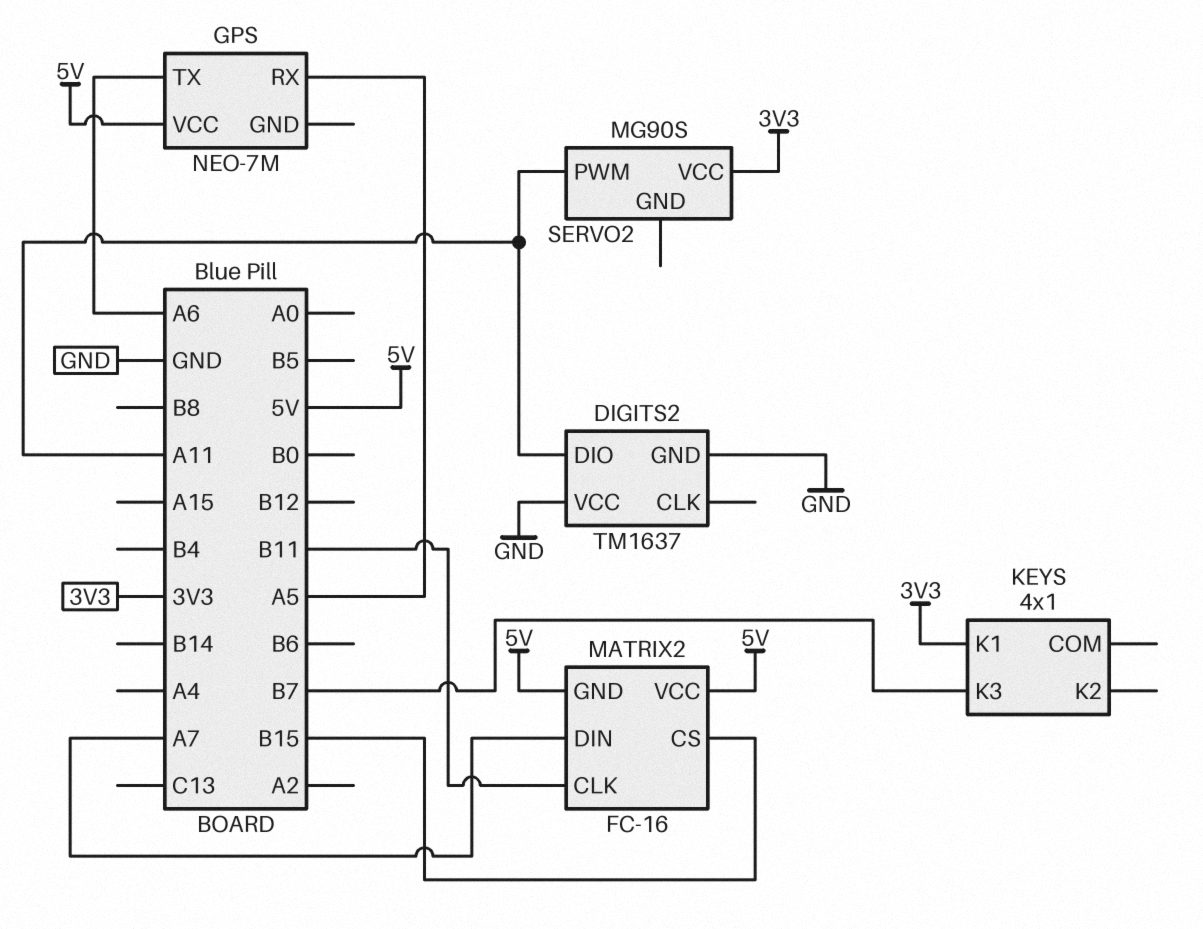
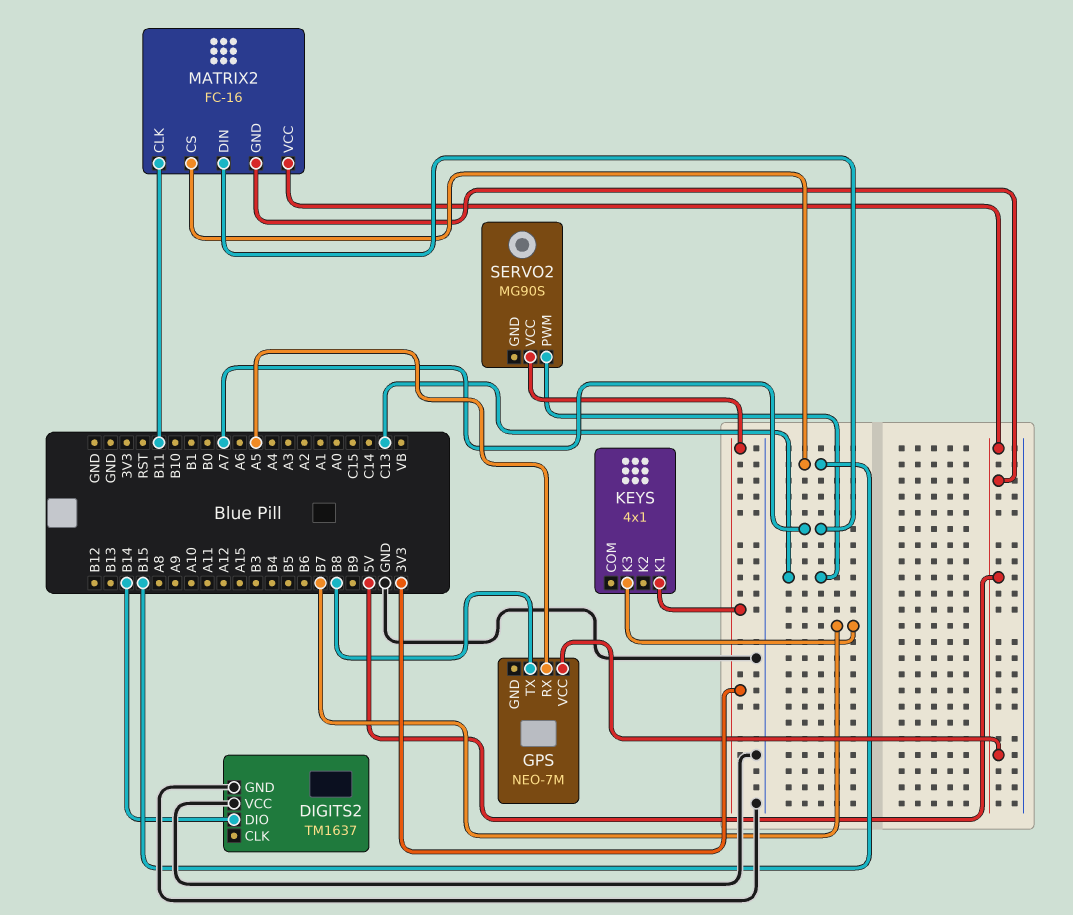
DIGITS2 pin DIO: A11 -> B14
GPS pin TX: A6 -> B8
SERVO2 pin PWM: A11 -> C13

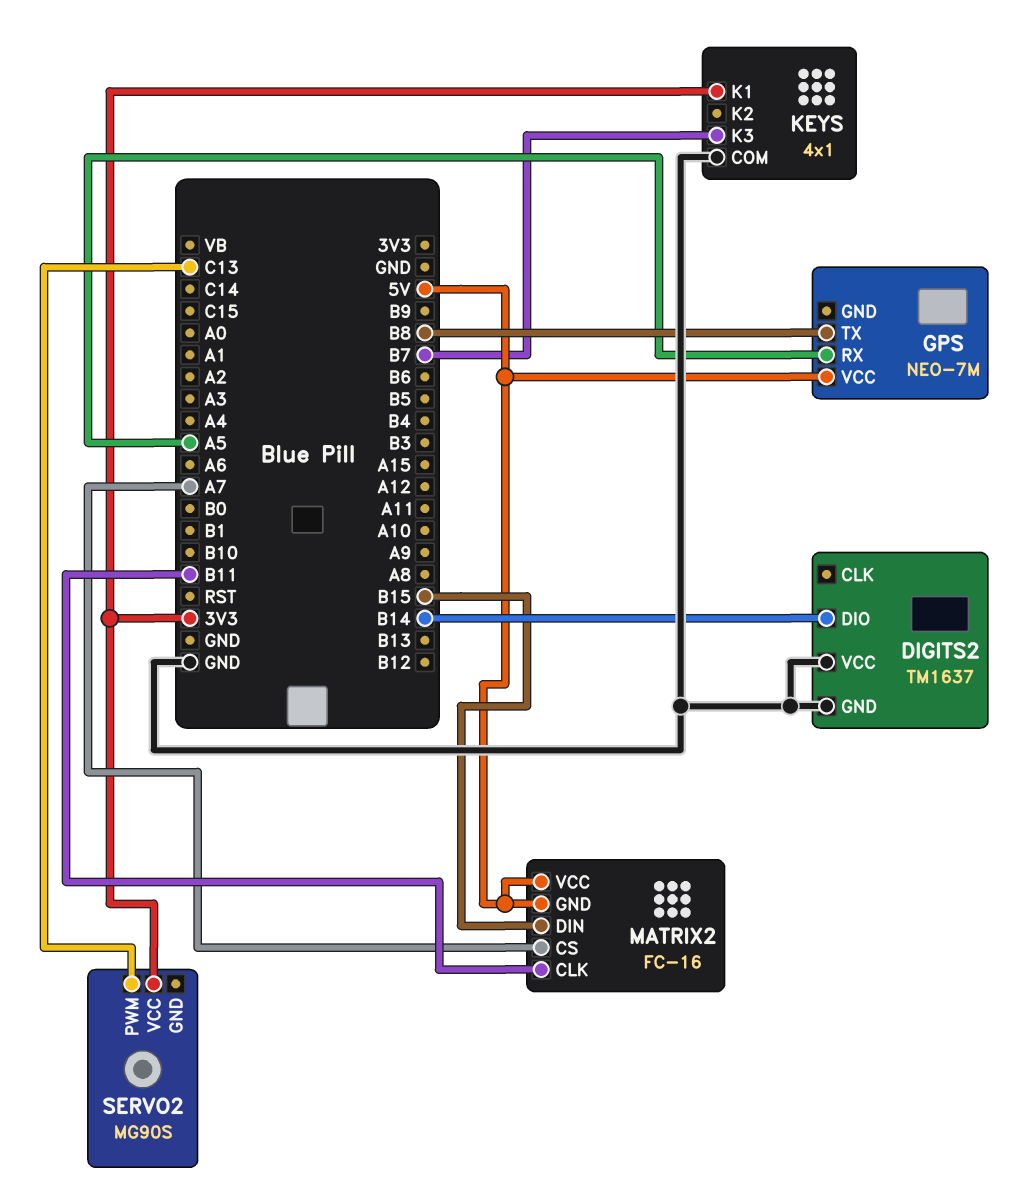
KEYS pin COM: none -> GND
MATRIX2 pin CS: B15 -> A7
MATRIX2 pin DIN: A7 -> B15

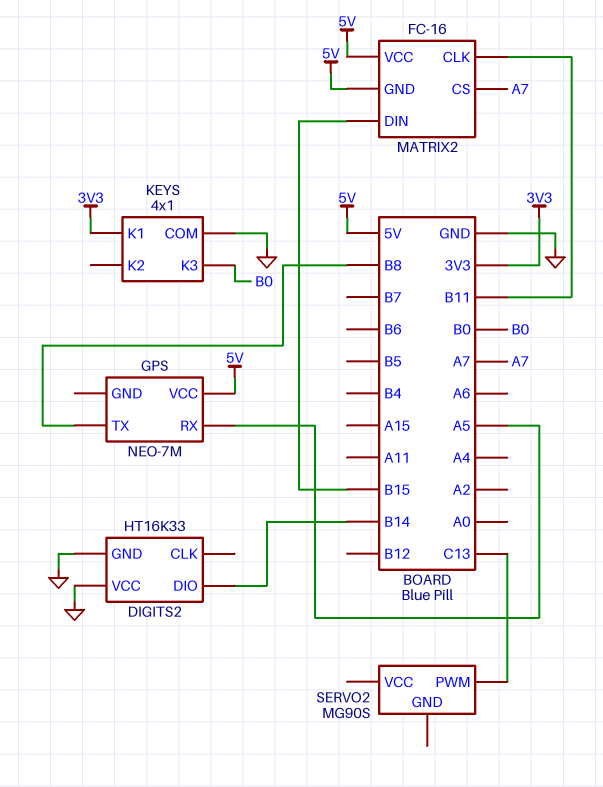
DIGITS2: TM1637 -> HT16K33
KEYS pin K3: B7 -> B0
SERVO2 pin VCC: 3V3 -> none

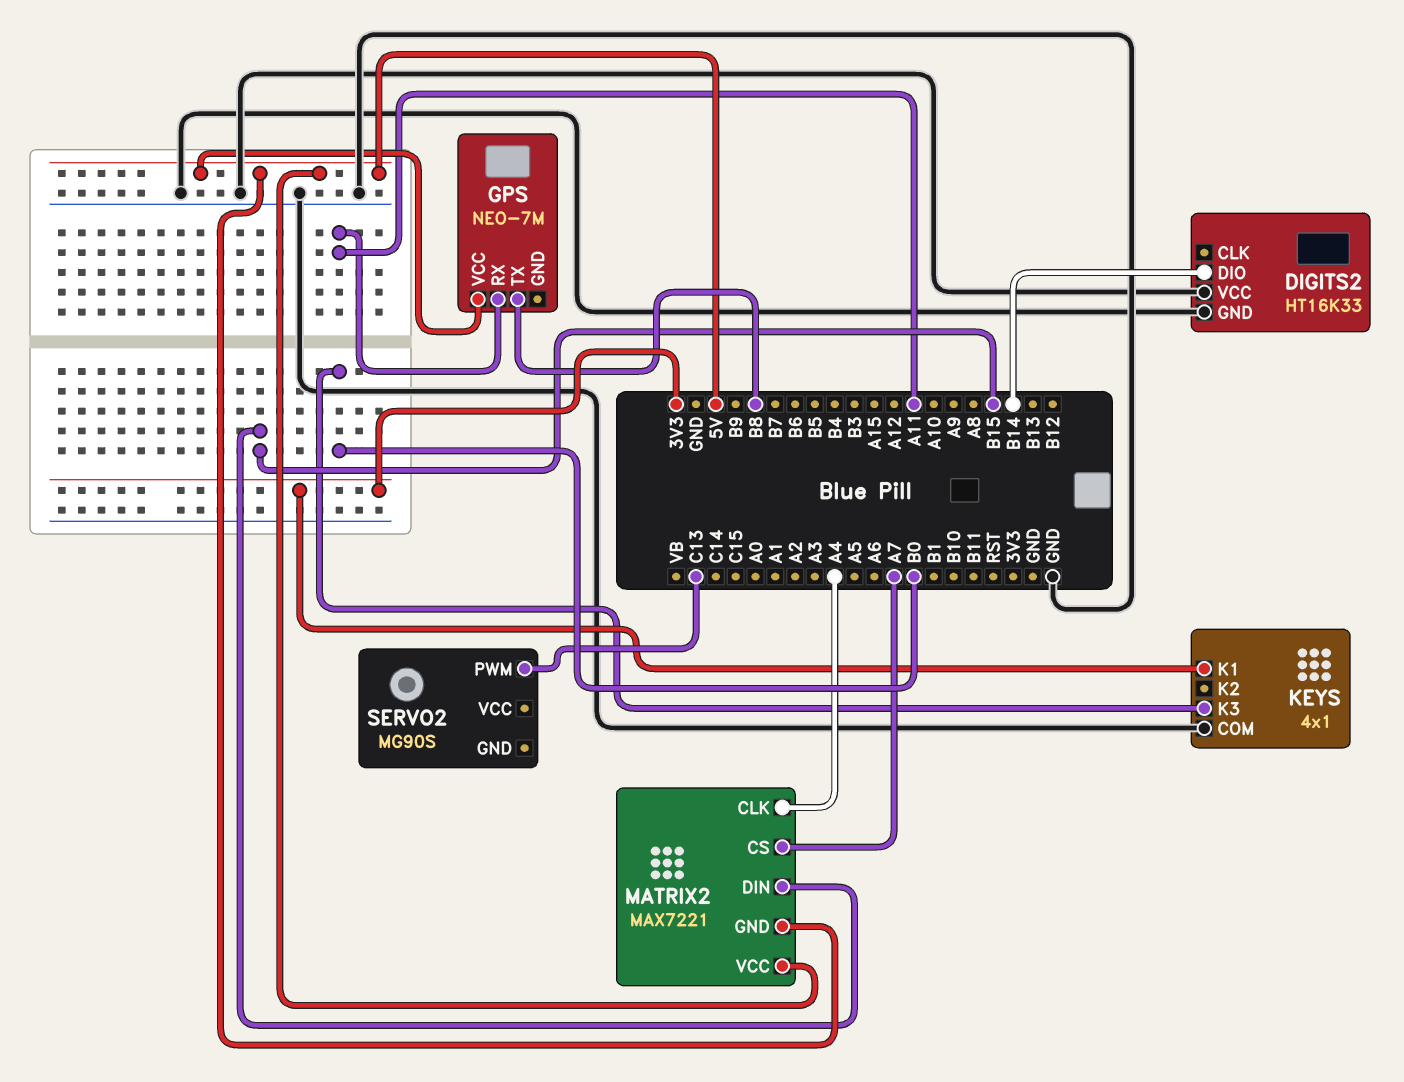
GPS pin RX: A5 -> A11
MATRIX2: FC-16 -> MAX7221
MATRIX2 pin CLK: B11 -> A4

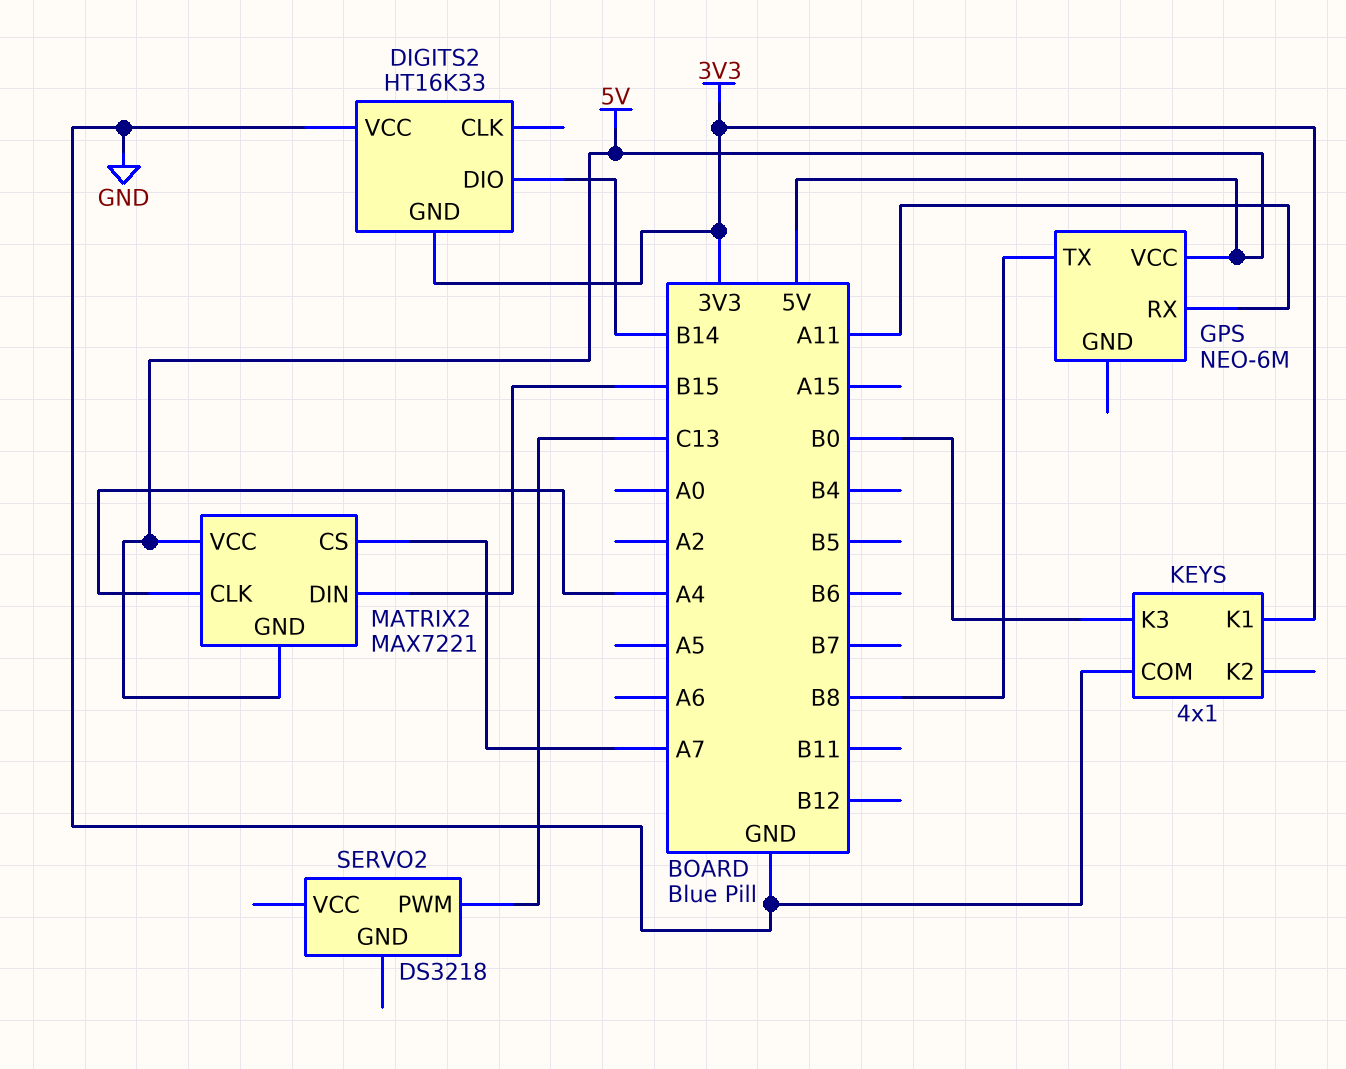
DIGITS2 pin GND: GND -> 3V3
GPS: NEO-7M -> NEO-6M
SERVO2: MG90S -> DS3218

